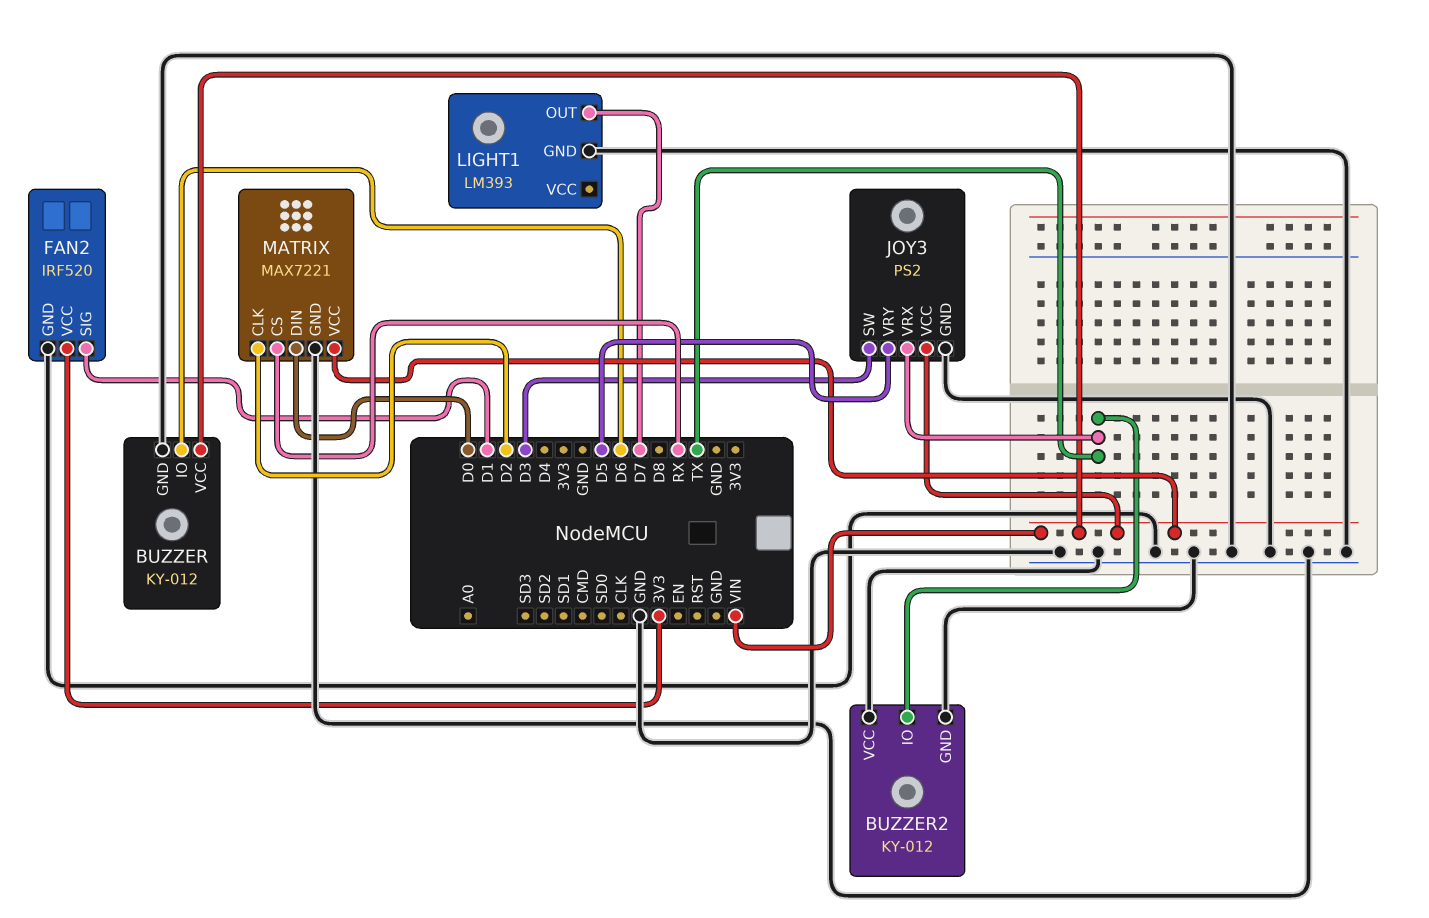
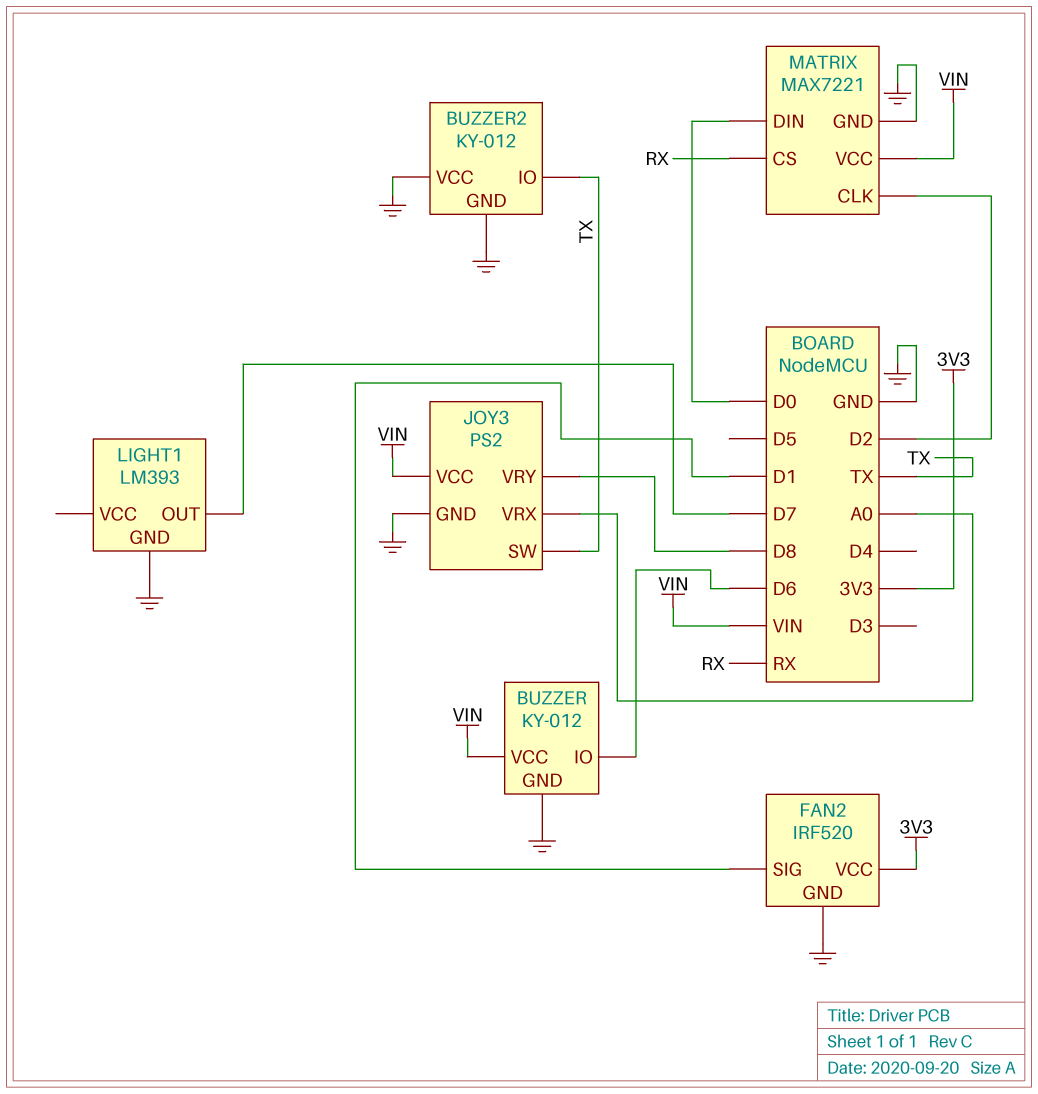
JOY3 pin SW: D3 -> TX
JOY3 pin VRX: TX -> A0
JOY3 pin VRY: D5 -> D8

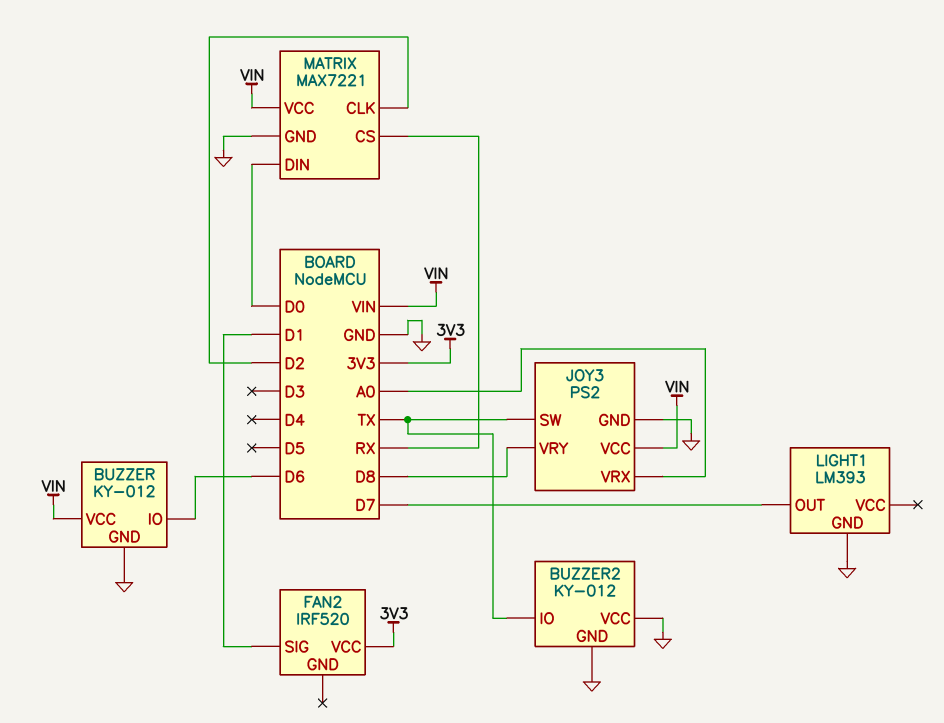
FAN2 pin GND: GND -> none

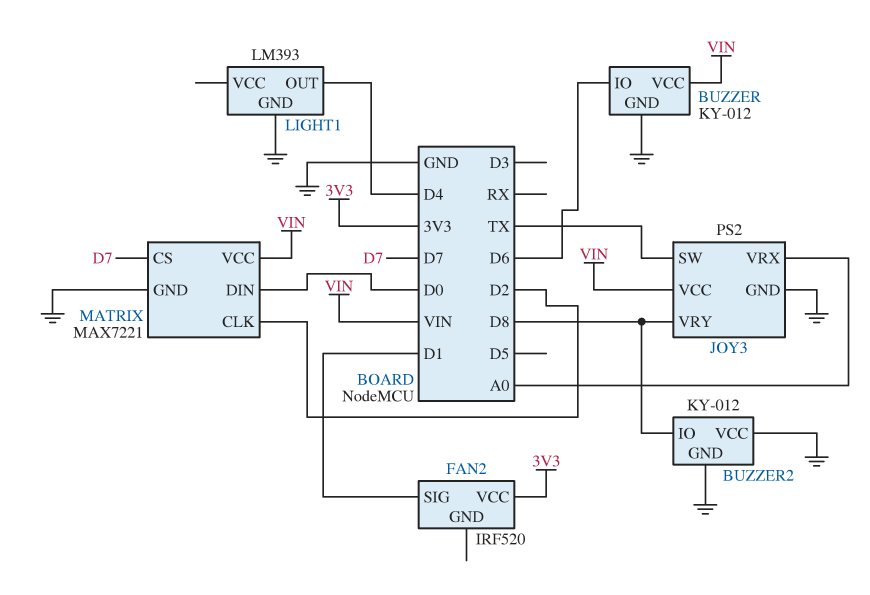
BUZZER2 pin IO: TX -> D8
LIGHT1 pin OUT: D7 -> D4
MATRIX pin CS: RX -> D7

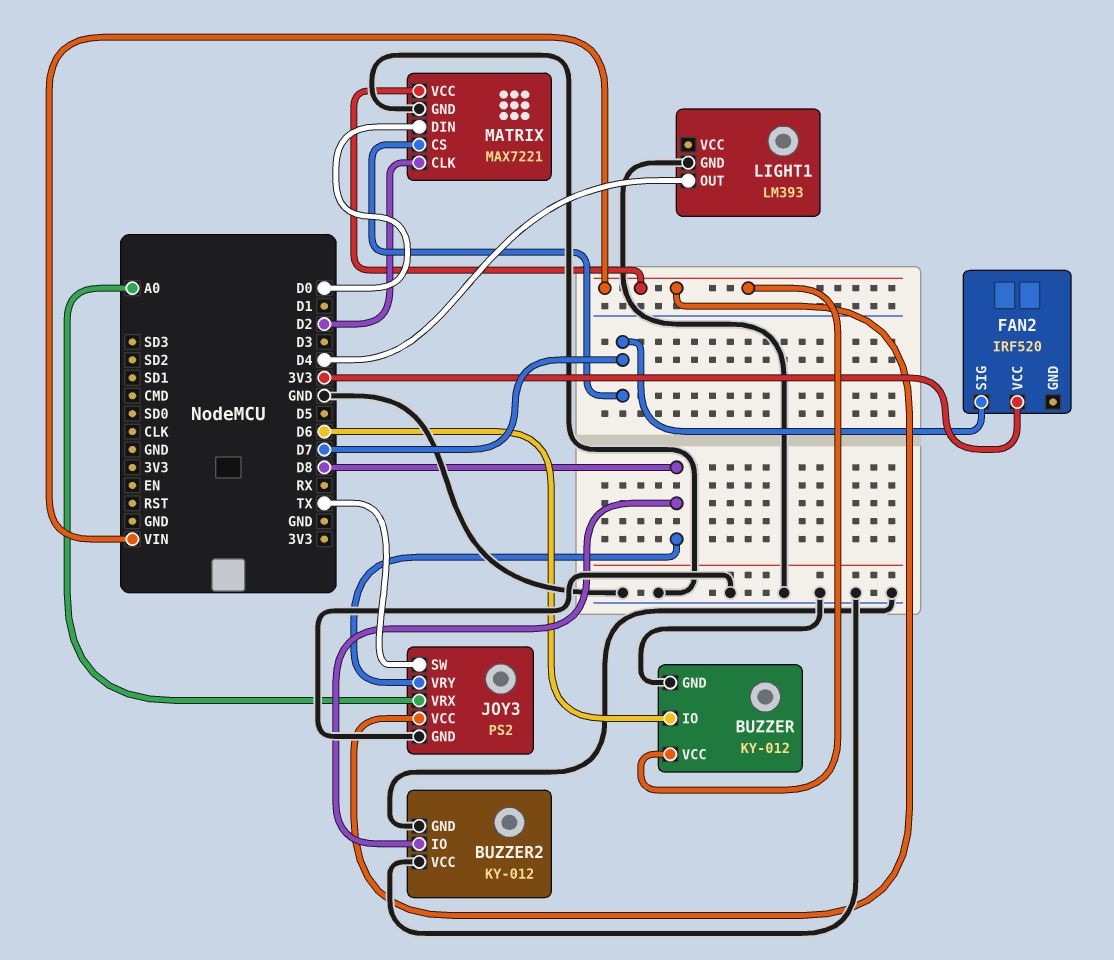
FAN2 pin SIG: D1 -> D7

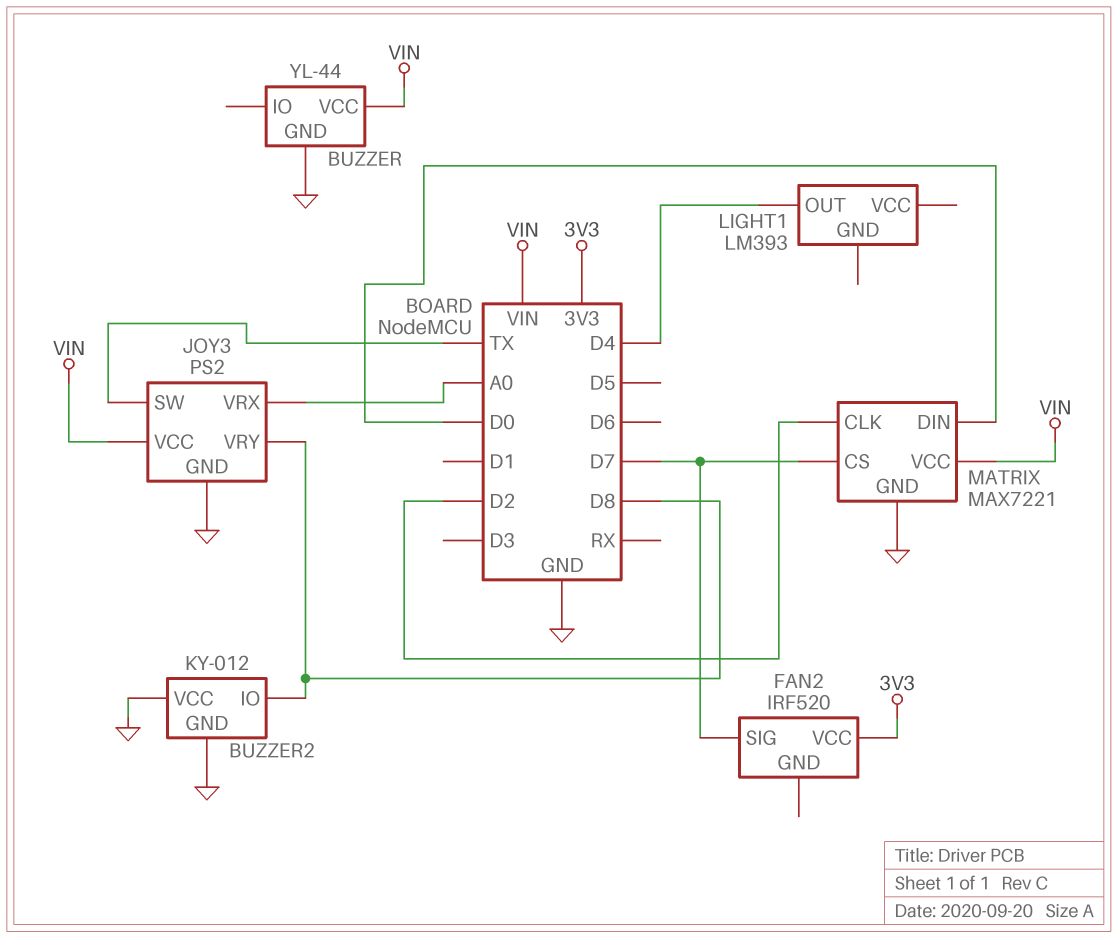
BUZZER: KY-012 -> YL-44
BUZZER pin IO: D6 -> none
LIGHT1 pin GND: GND -> none

